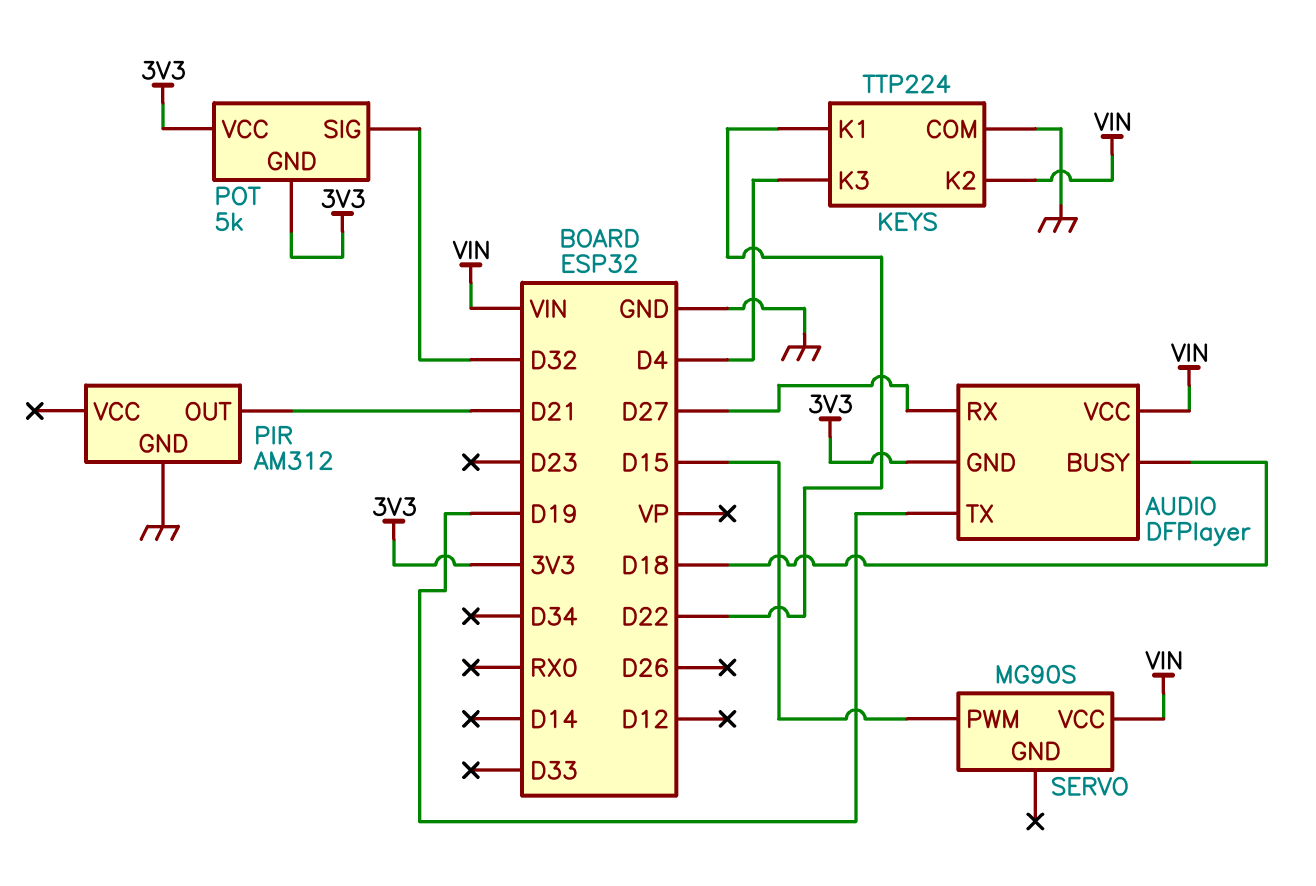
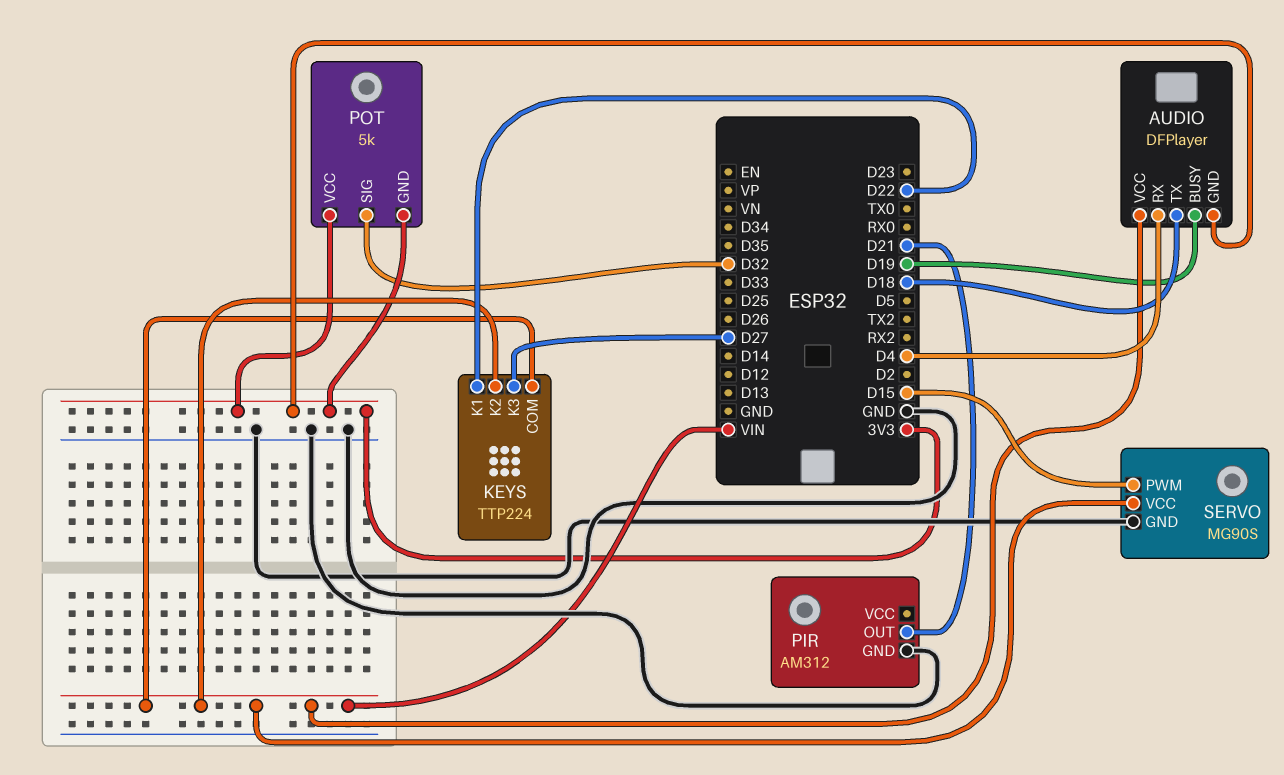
AUDIO pin BUSY: D18 -> D19
AUDIO pin RX: D27 -> D4
AUDIO pin TX: D19 -> D18
KEYS pin COM: GND -> VIN
KEYS pin K3: D4 -> D27
SERVO pin GND: none -> GND

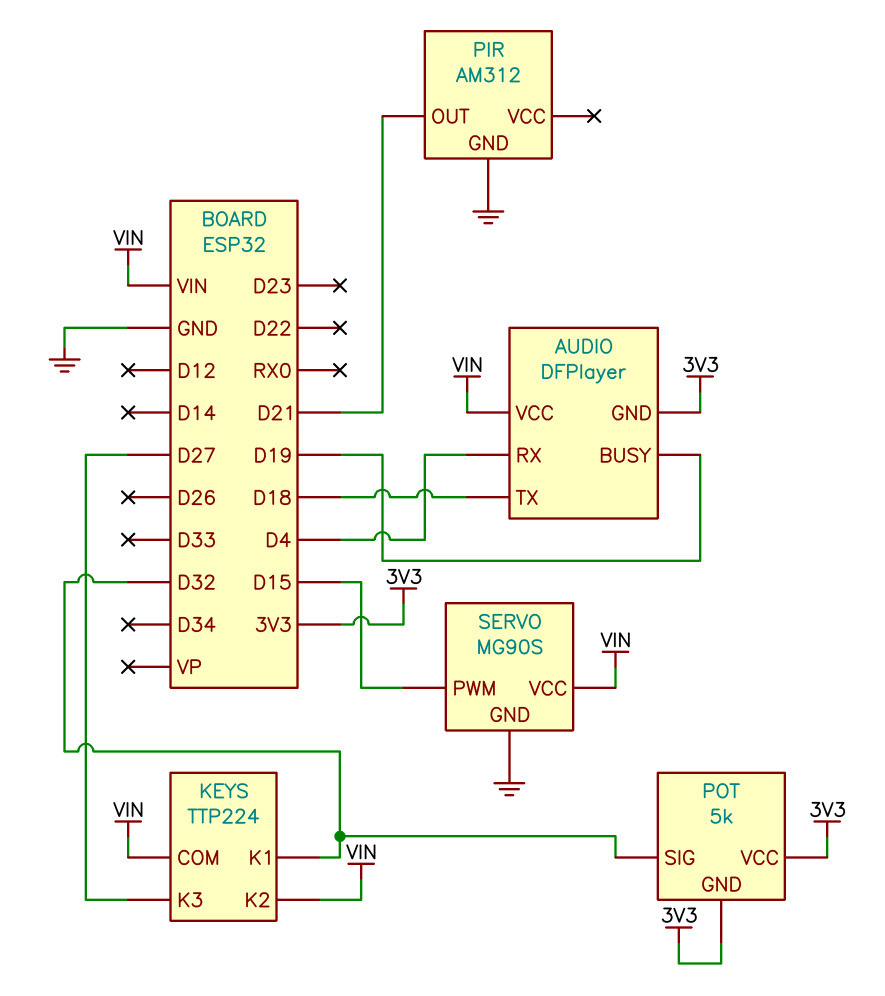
KEYS pin K1: D22 -> D32

